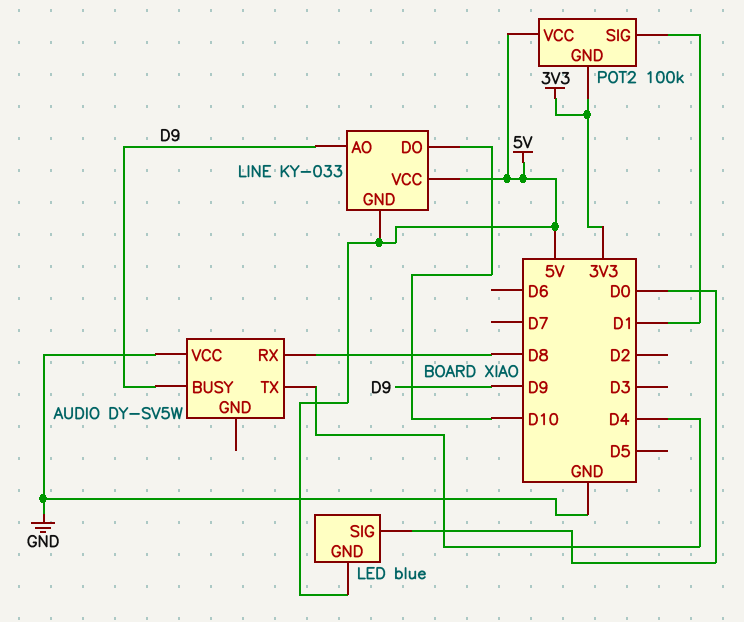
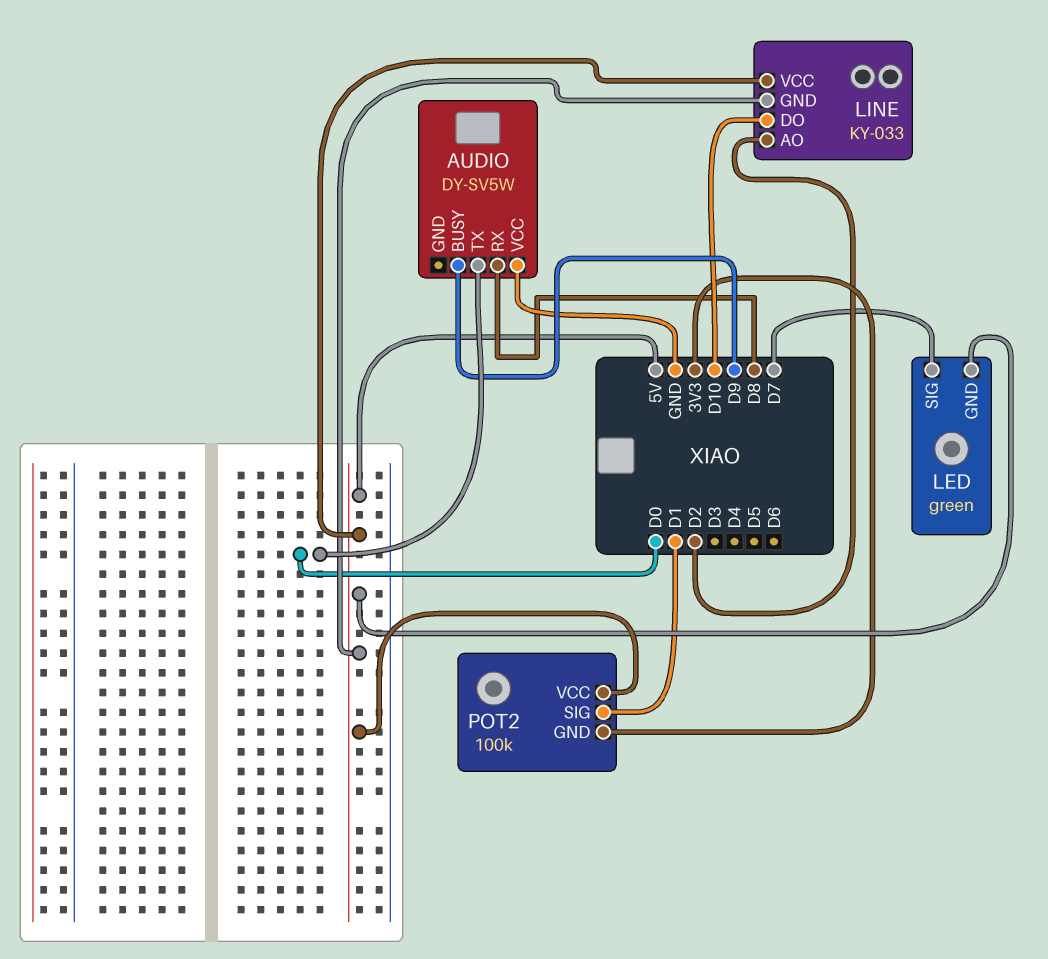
AUDIO pin TX: D4 -> D0
LED: blue -> green
LED pin SIG: D0 -> D7
LINE pin AO: D9 -> D2

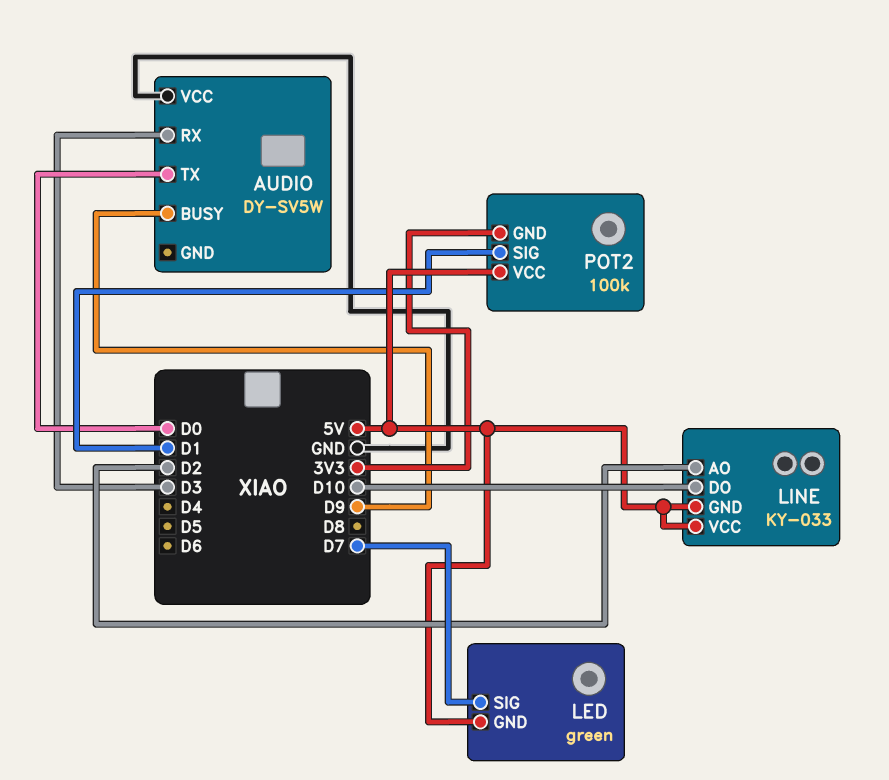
AUDIO pin RX: D8 -> D3

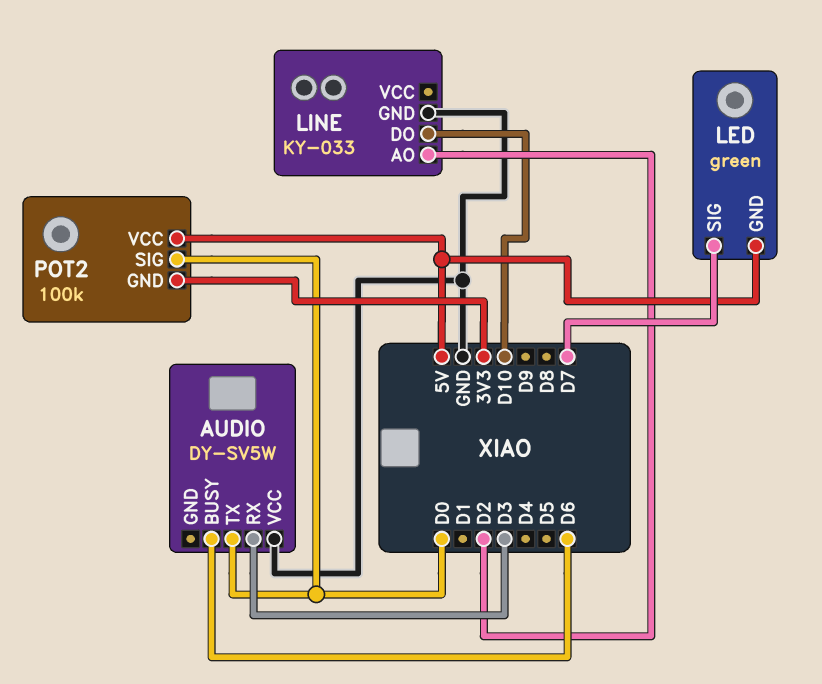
AUDIO pin BUSY: D9 -> D6
LINE pin GND: 5V -> GND
LINE pin VCC: 5V -> none
POT2 pin SIG: D1 -> D0

